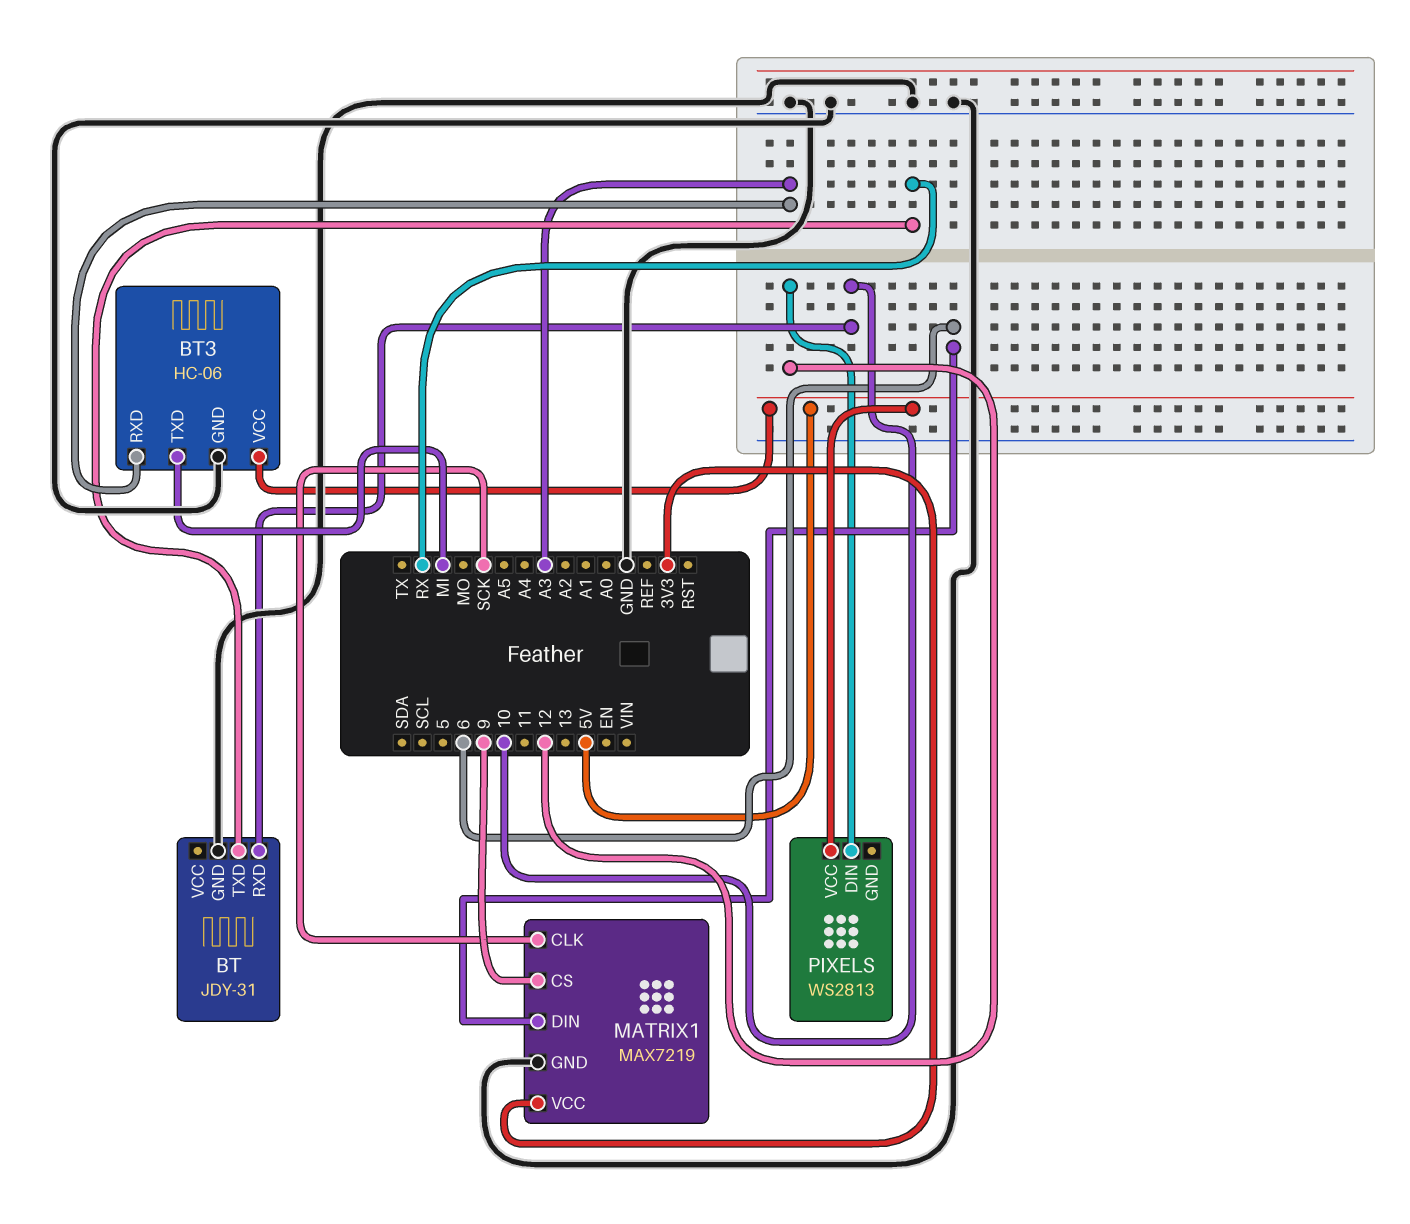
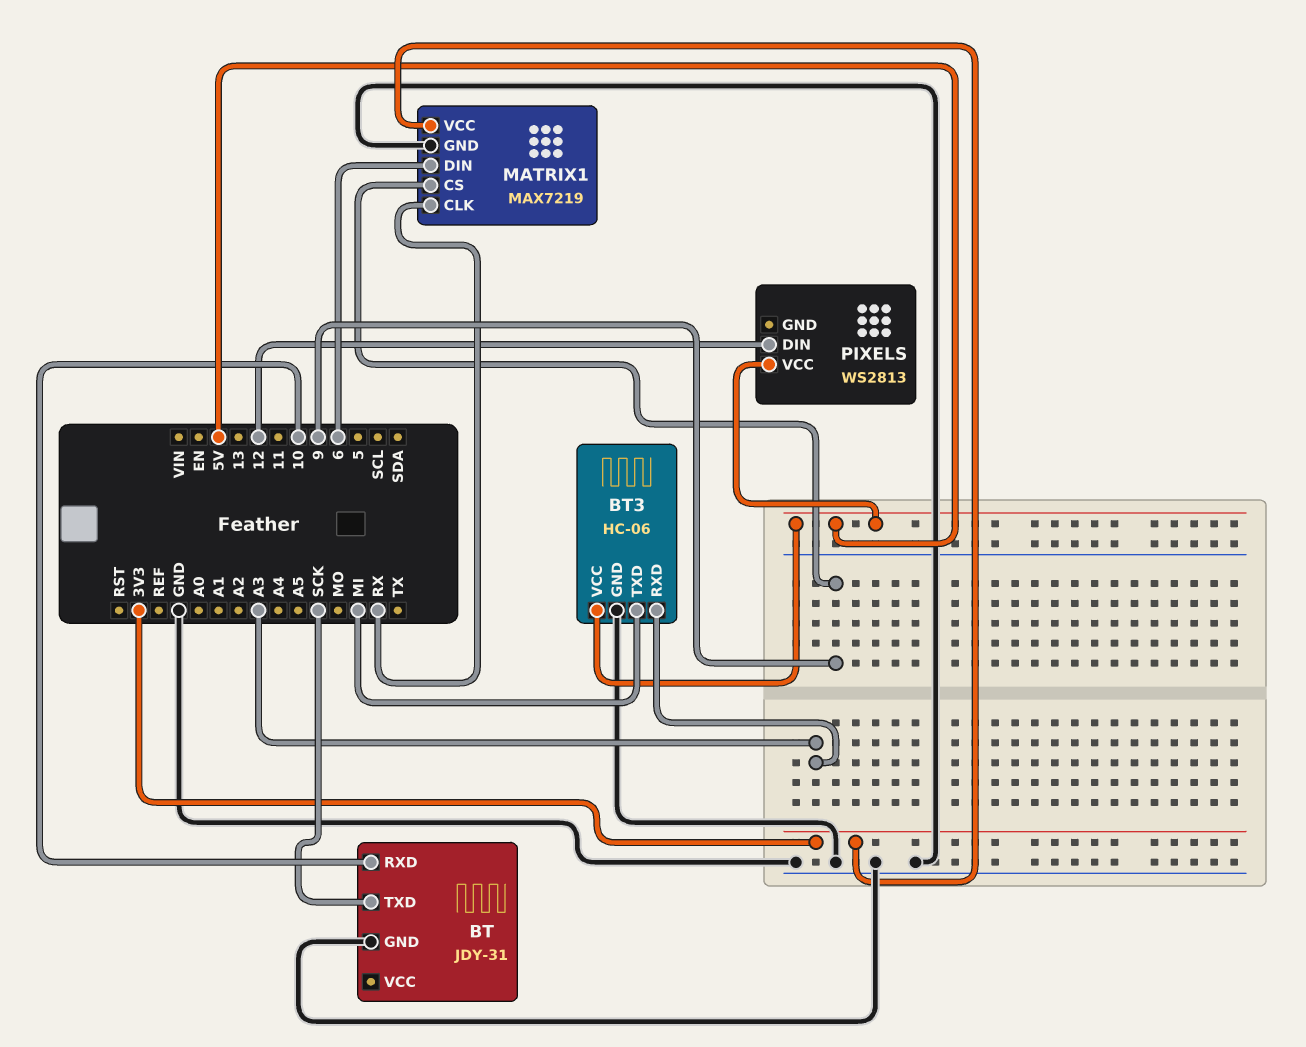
BT pin TXD: RX -> SCK
MATRIX1 pin CLK: SCK -> RX

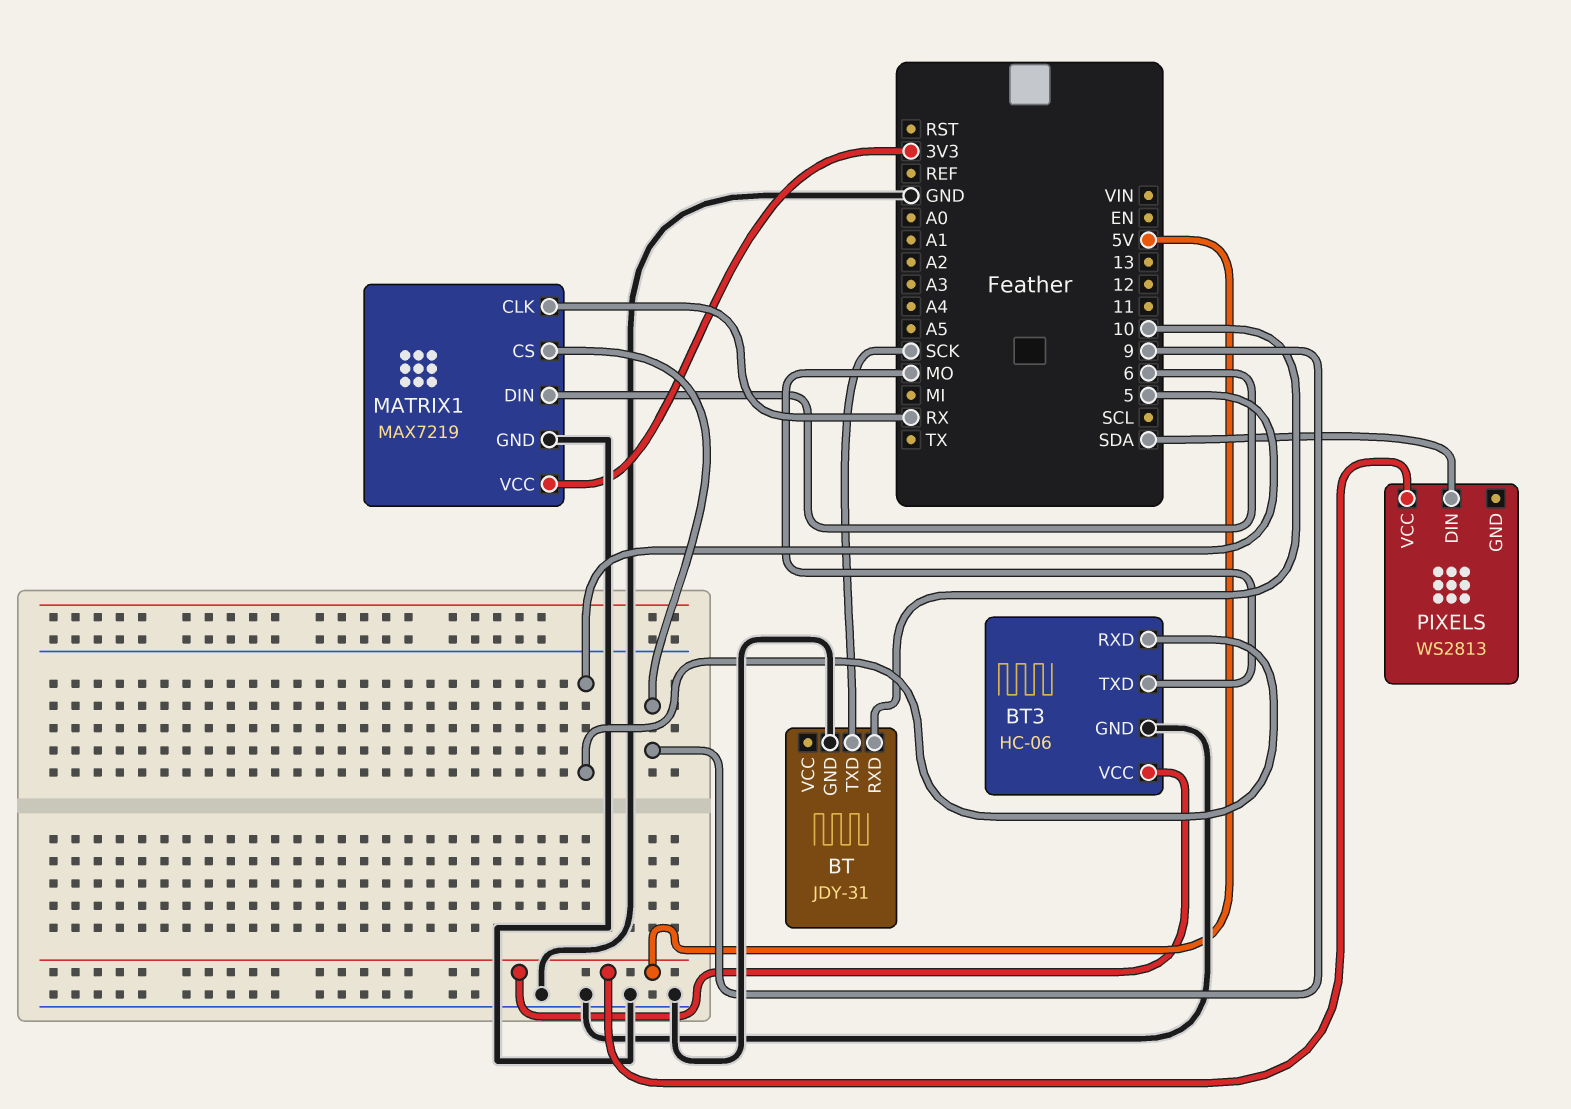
BT3 pin RXD: A3 -> 5
BT3 pin TXD: MI -> MO
PIXELS pin DIN: 12 -> SDA

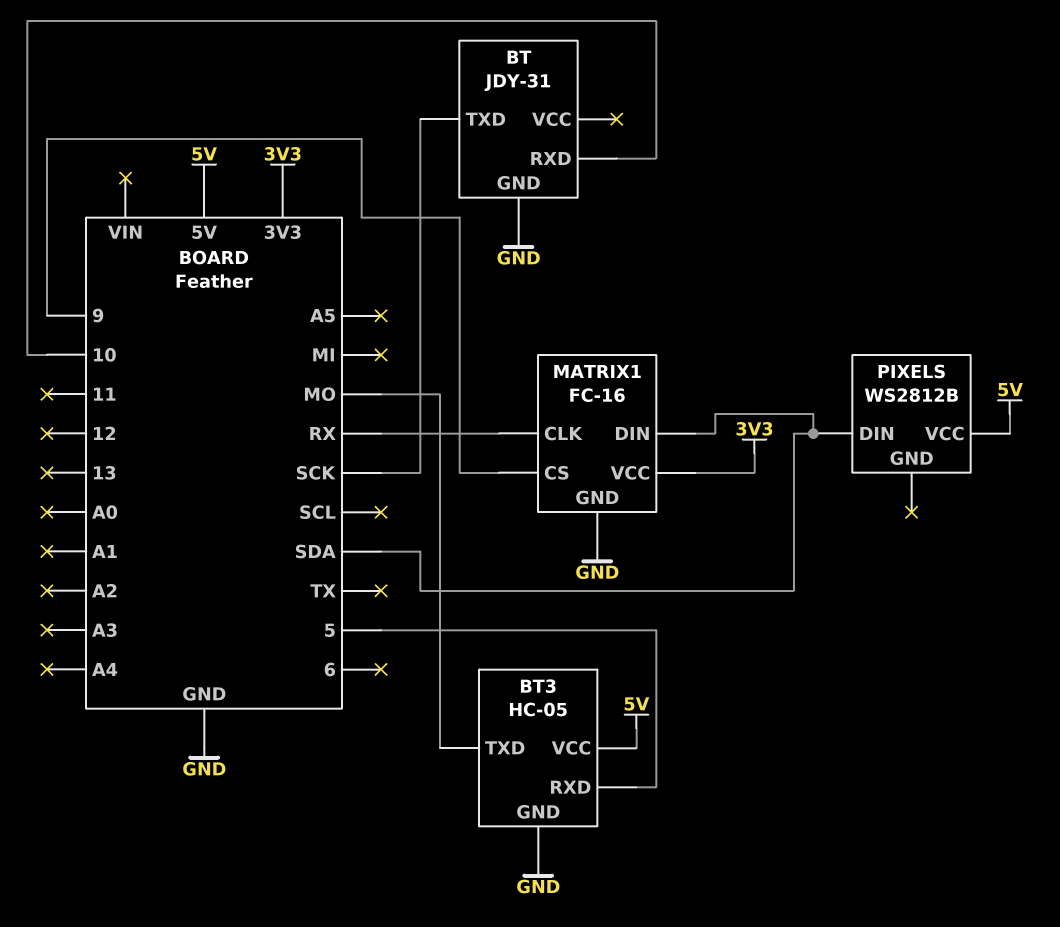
BT3: HC-06 -> HC-05
MATRIX1: MAX7219 -> FC-16
MATRIX1 pin DIN: 6 -> SDA
PIXELS: WS2813 -> WS2812B

